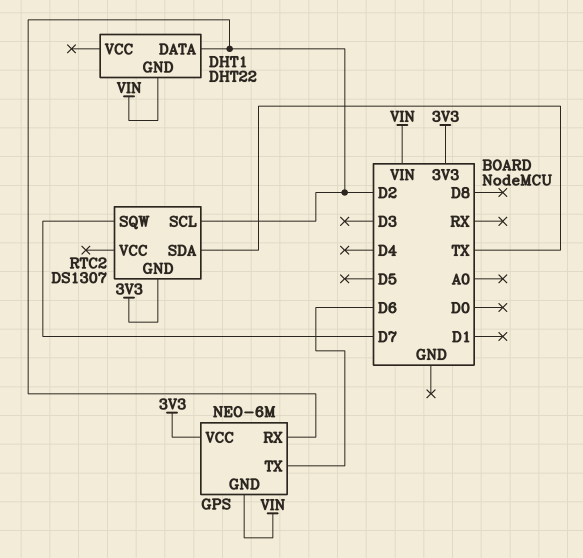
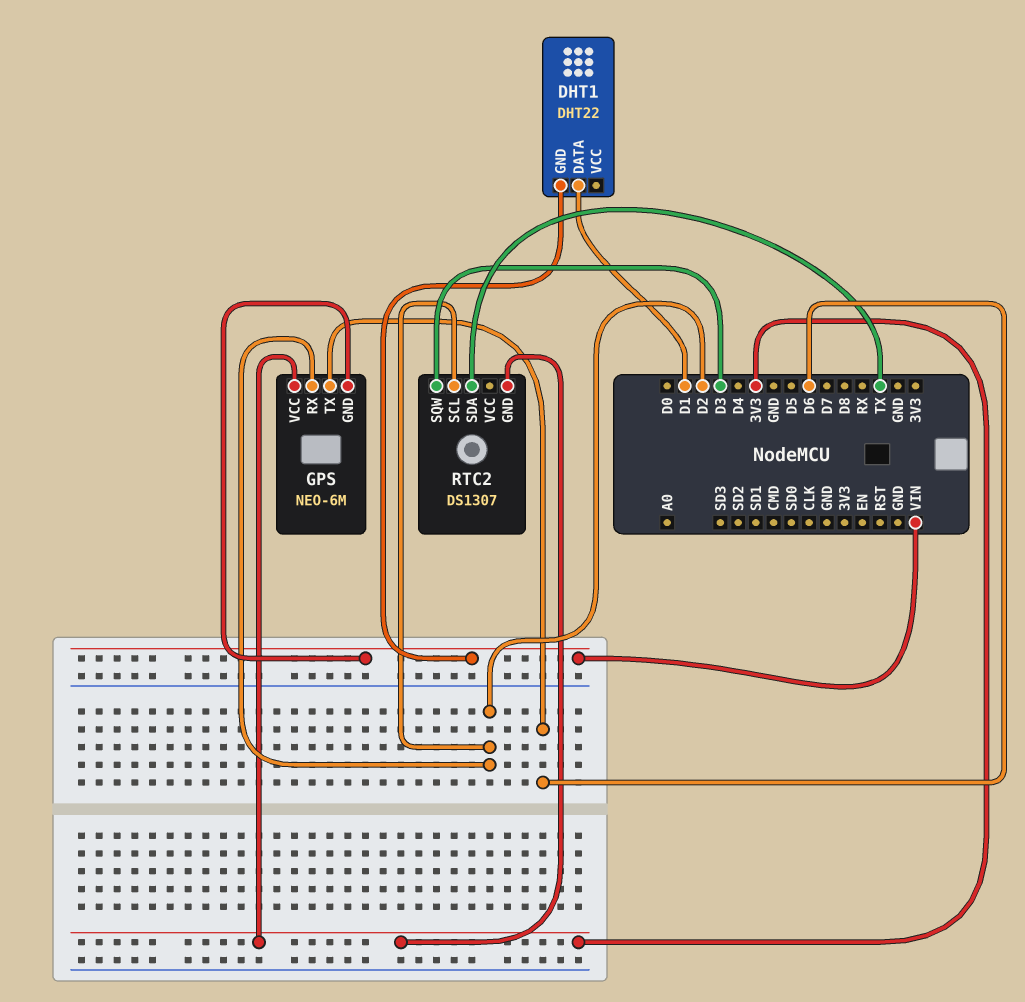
DHT1 pin DATA: D2 -> D1
RTC2 pin SQW: D7 -> D3

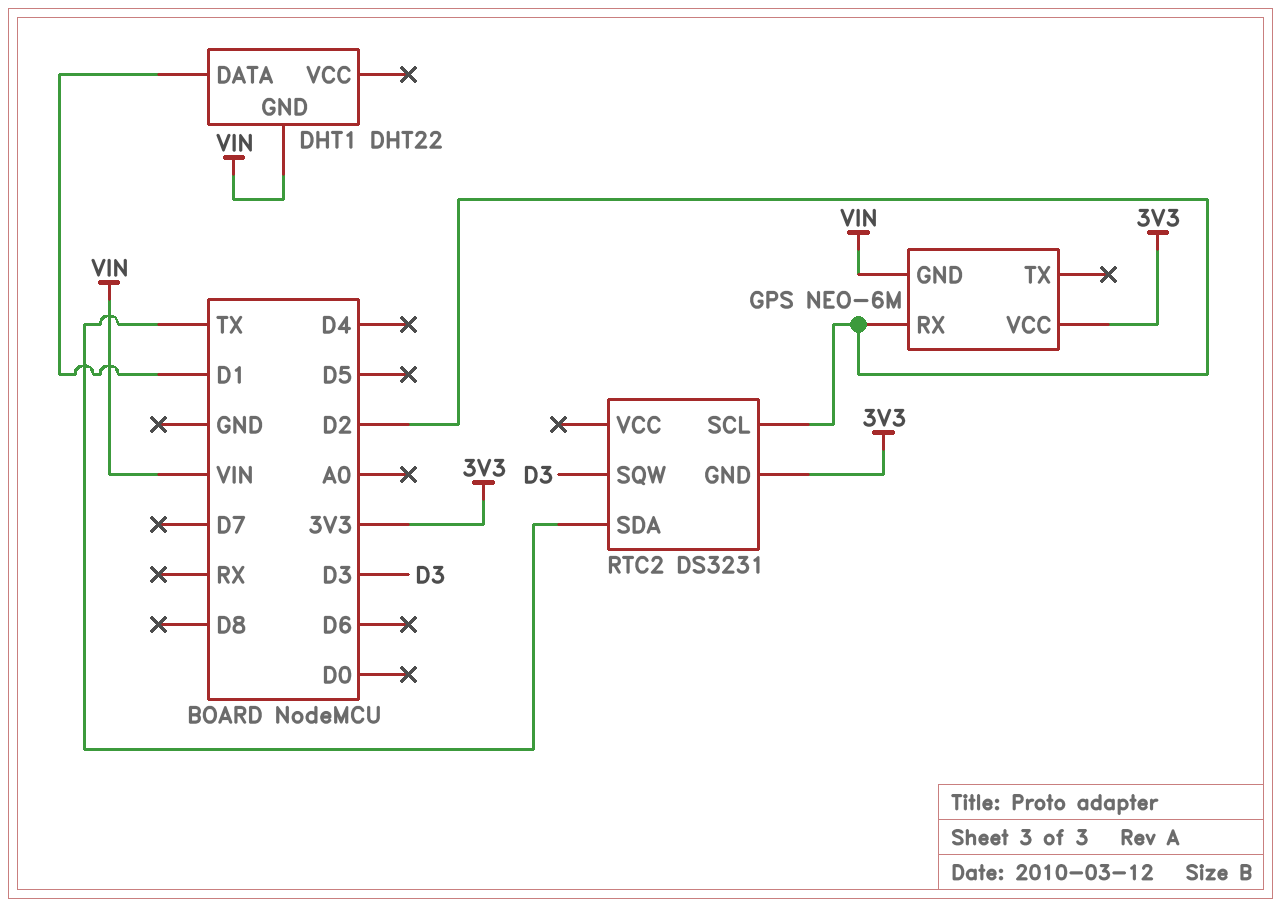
GPS pin TX: D6 -> none
RTC2: DS1307 -> DS3231

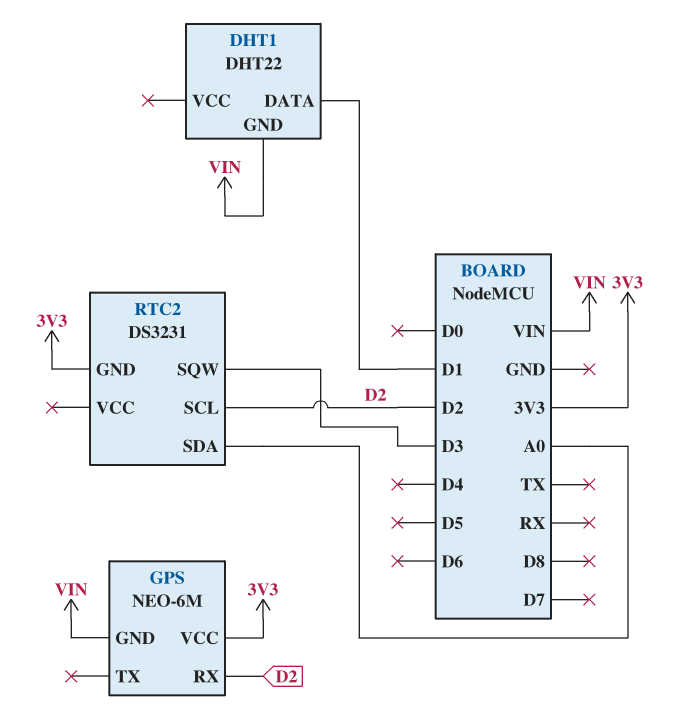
RTC2 pin SDA: TX -> A0

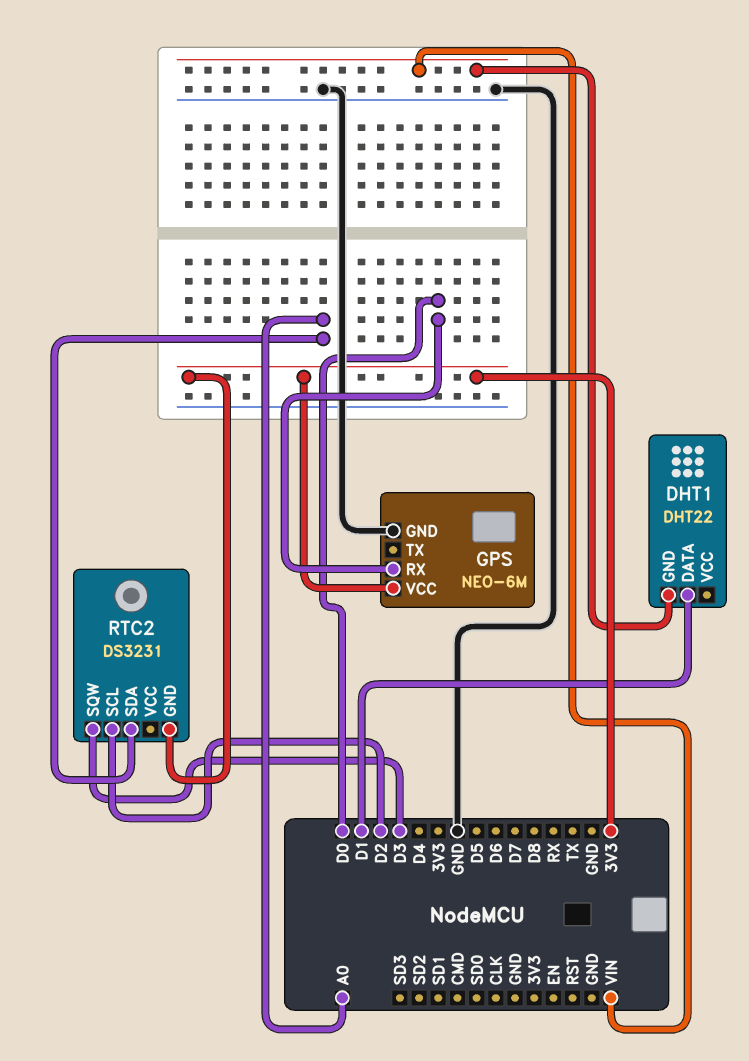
GPS pin GND: VIN -> GND
GPS pin RX: D2 -> D0

